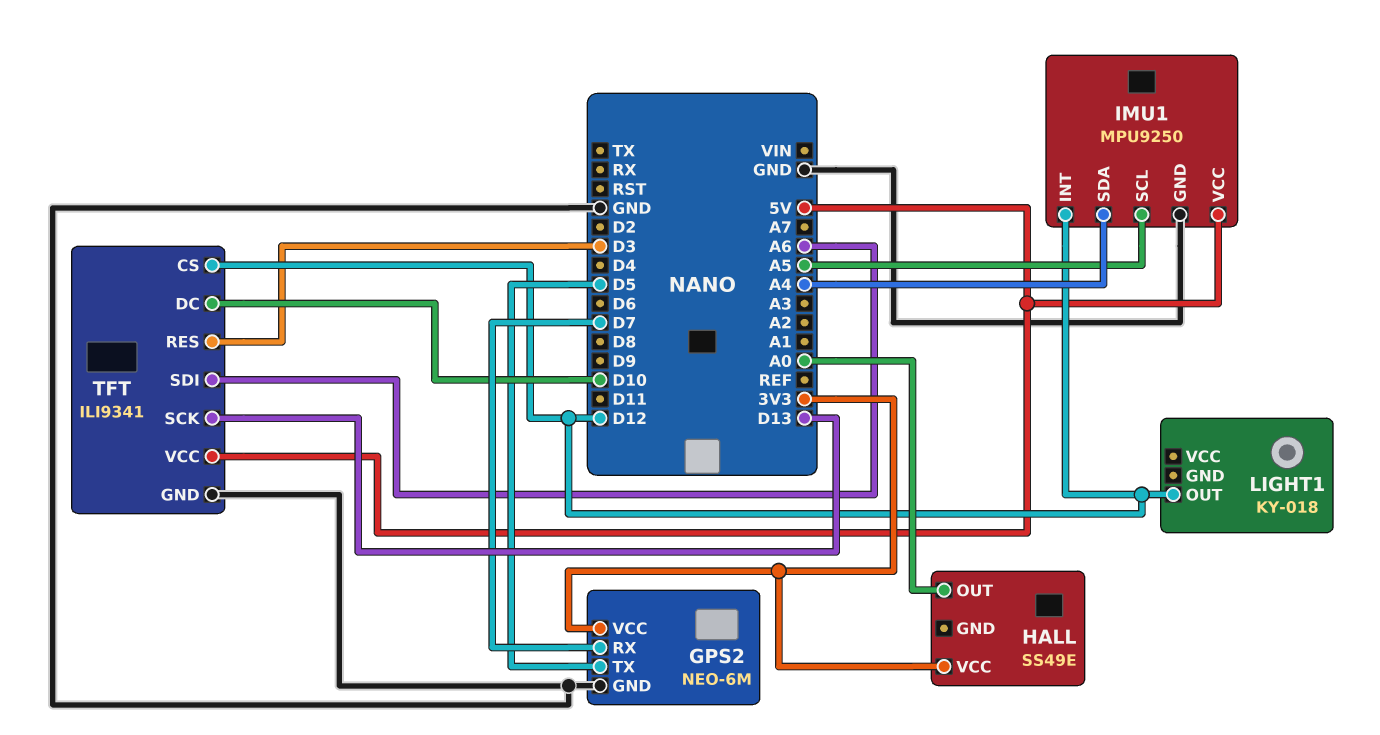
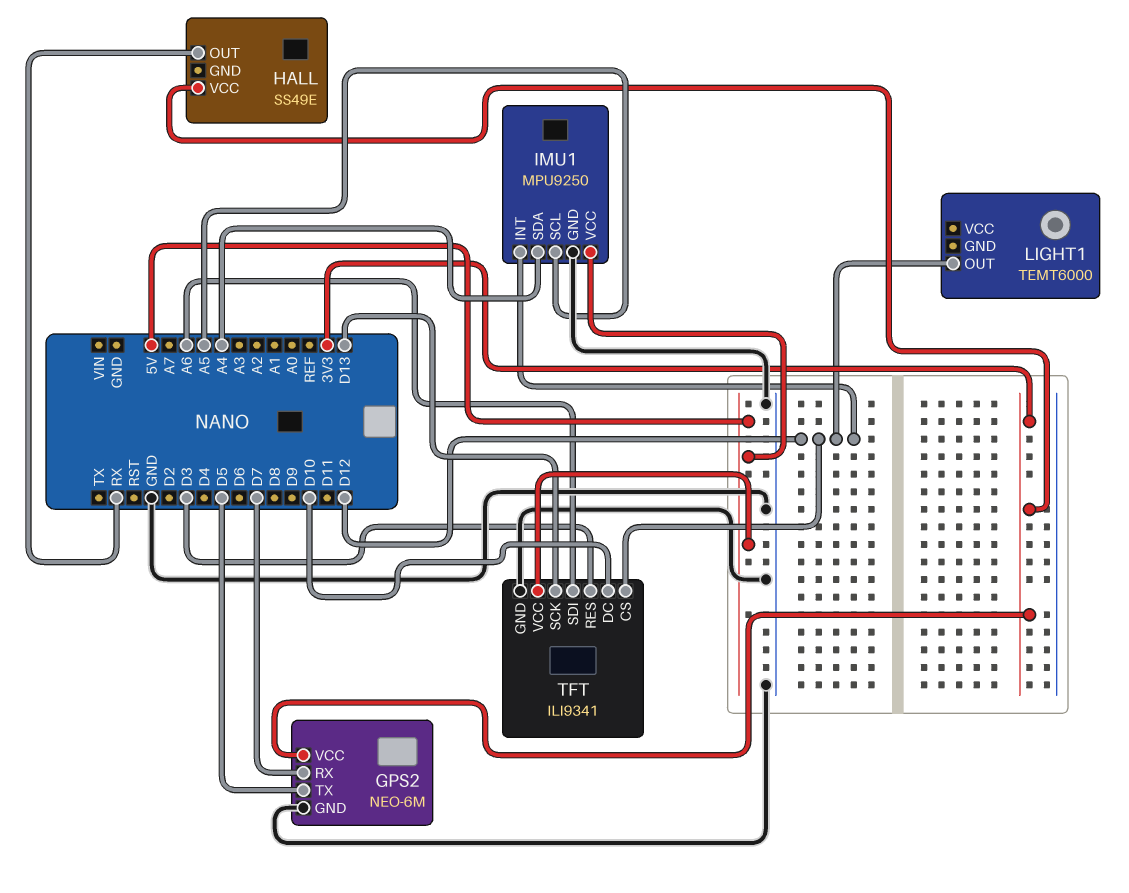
HALL pin OUT: A0 -> RX
LIGHT1: KY-018 -> TEMT6000

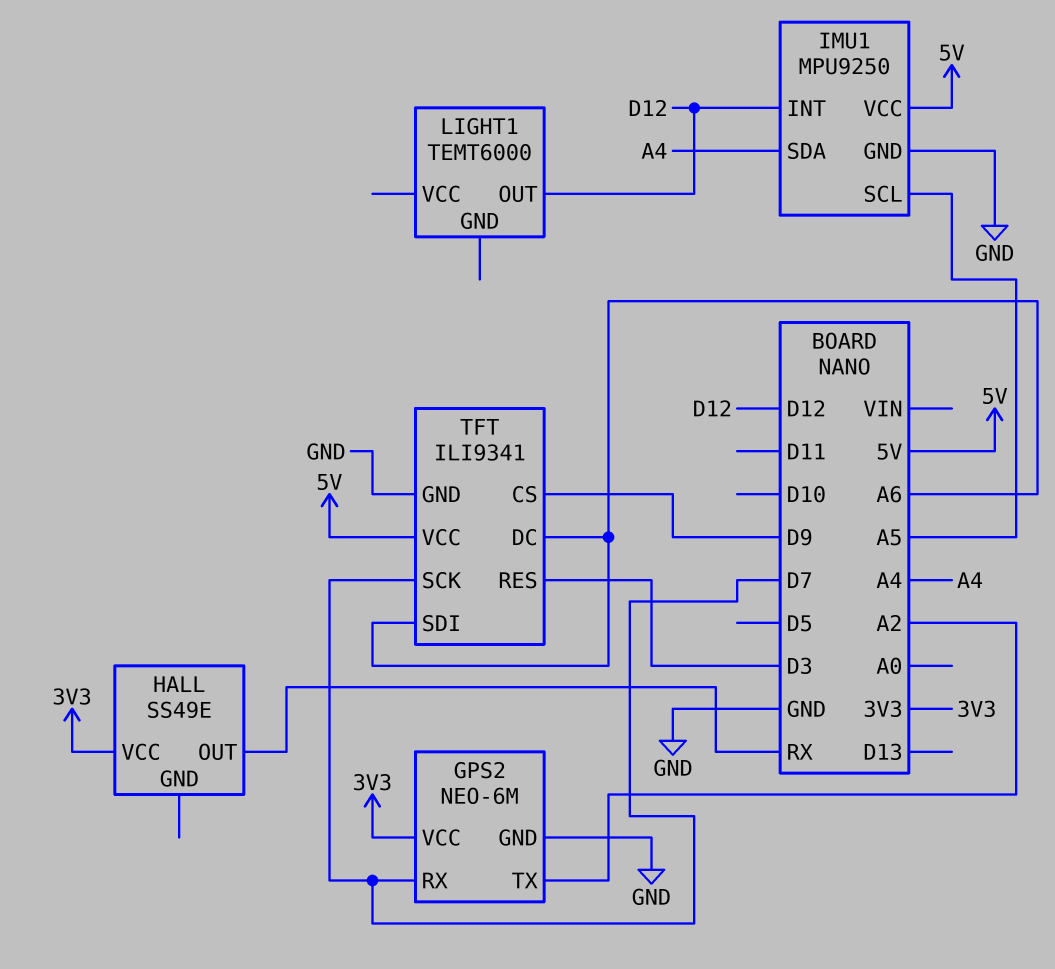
GPS2 pin TX: D5 -> A2
TFT pin CS: D12 -> D9
TFT pin DC: D10 -> A6
TFT pin SCK: D13 -> D7

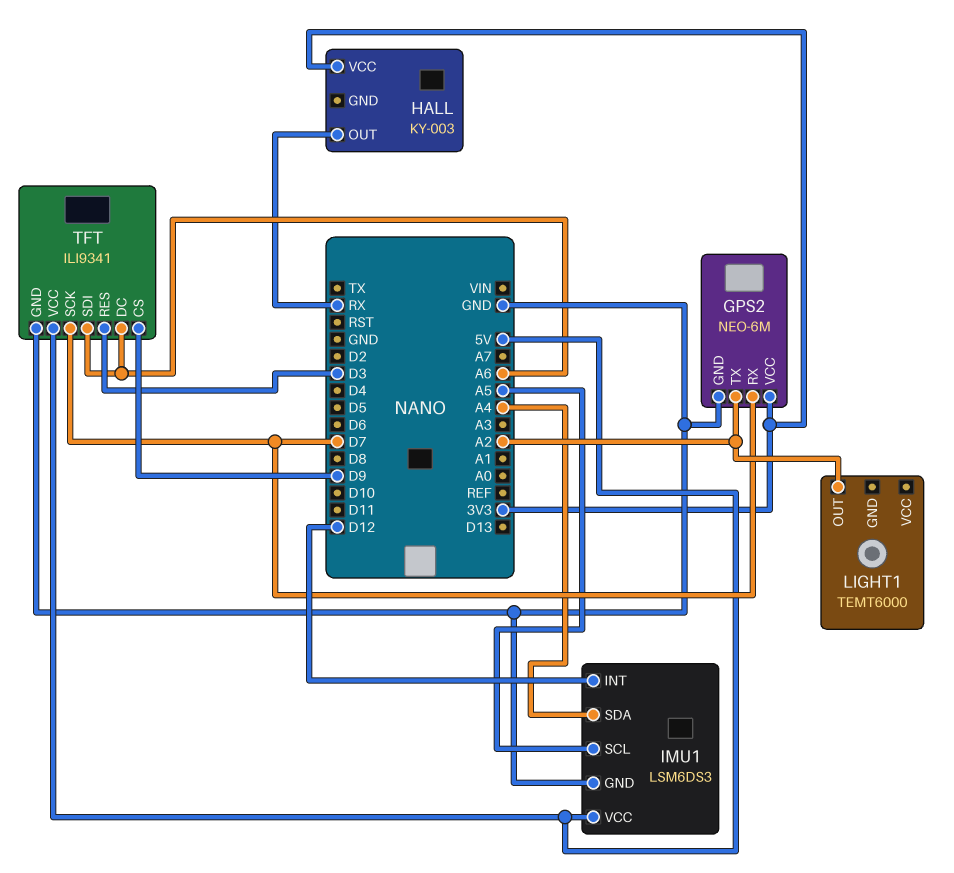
HALL: SS49E -> KY-003
IMU1: MPU9250 -> LSM6DS3
LIGHT1 pin OUT: D12 -> A2

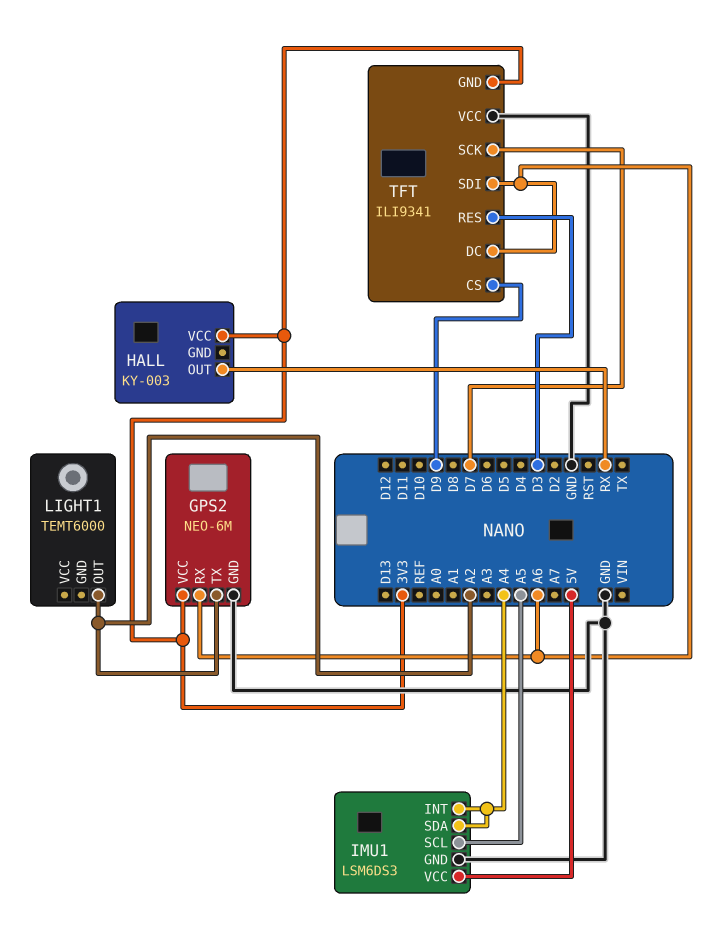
GPS2 pin RX: D7 -> A6
IMU1 pin INT: D12 -> A4
TFT pin GND: GND -> 3V3
TFT pin VCC: 5V -> GND

